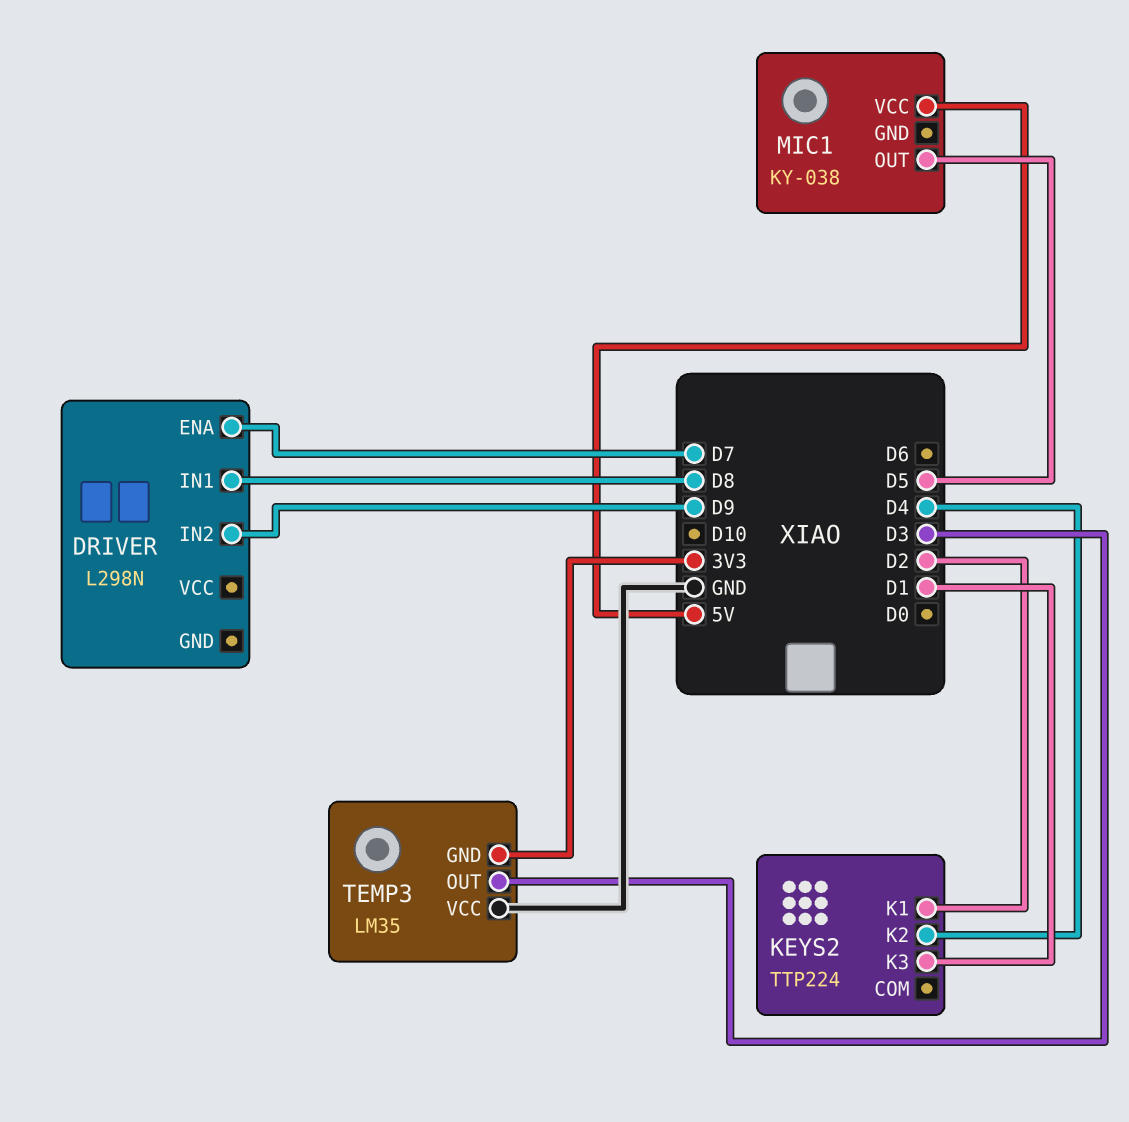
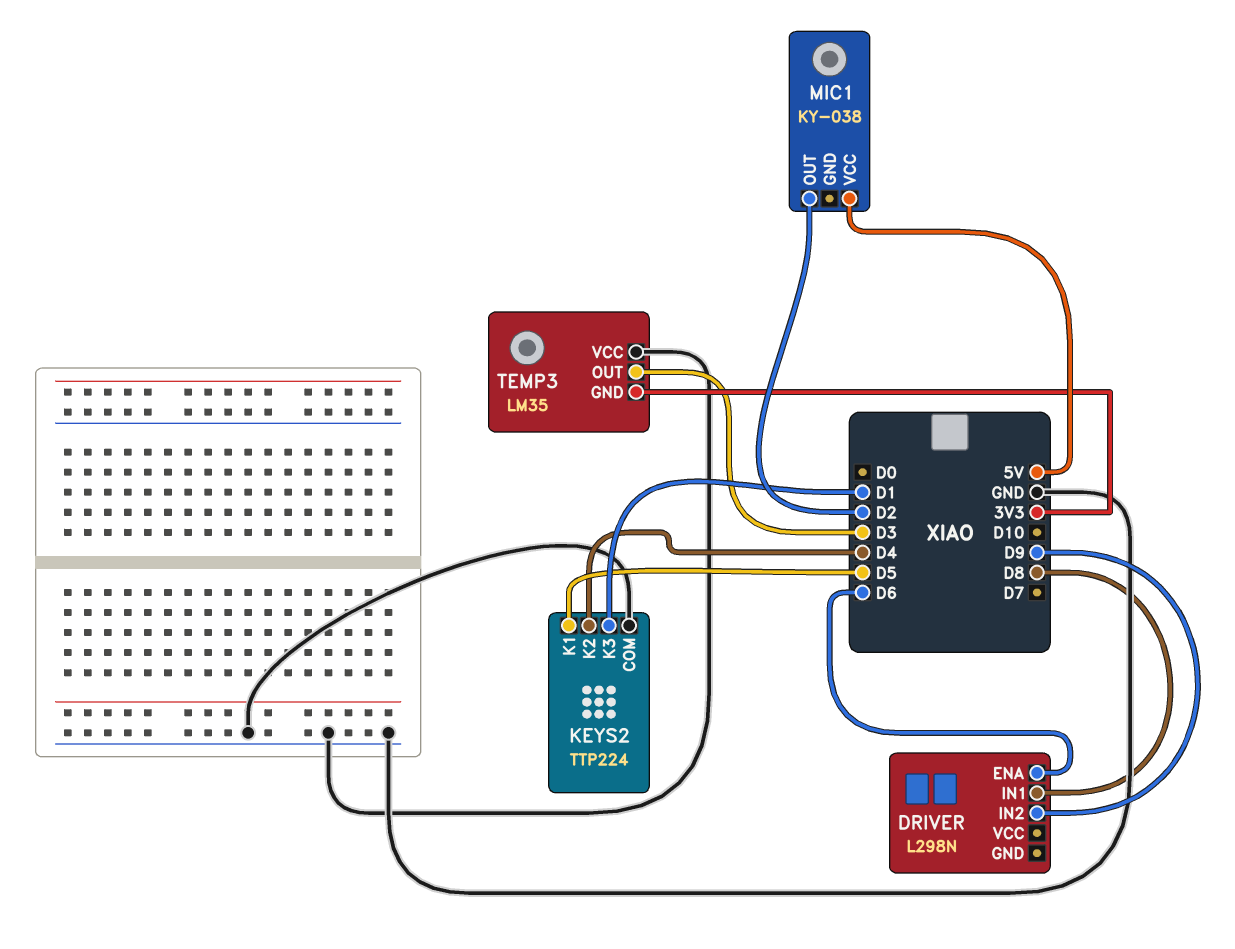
DRIVER pin ENA: D7 -> D6
KEYS2 pin COM: none -> GND
KEYS2 pin K1: D2 -> D5
MIC1 pin OUT: D5 -> D2

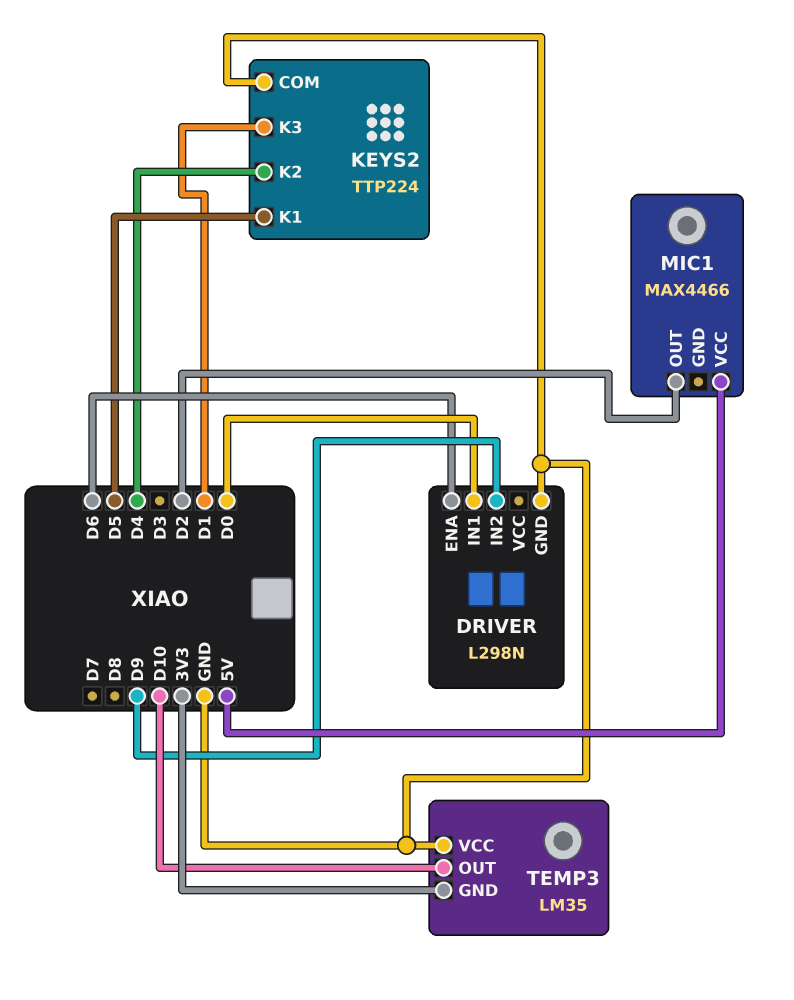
DRIVER pin GND: none -> GND
DRIVER pin IN1: D8 -> D0
MIC1: KY-038 -> MAX4466
TEMP3 pin OUT: D3 -> D10

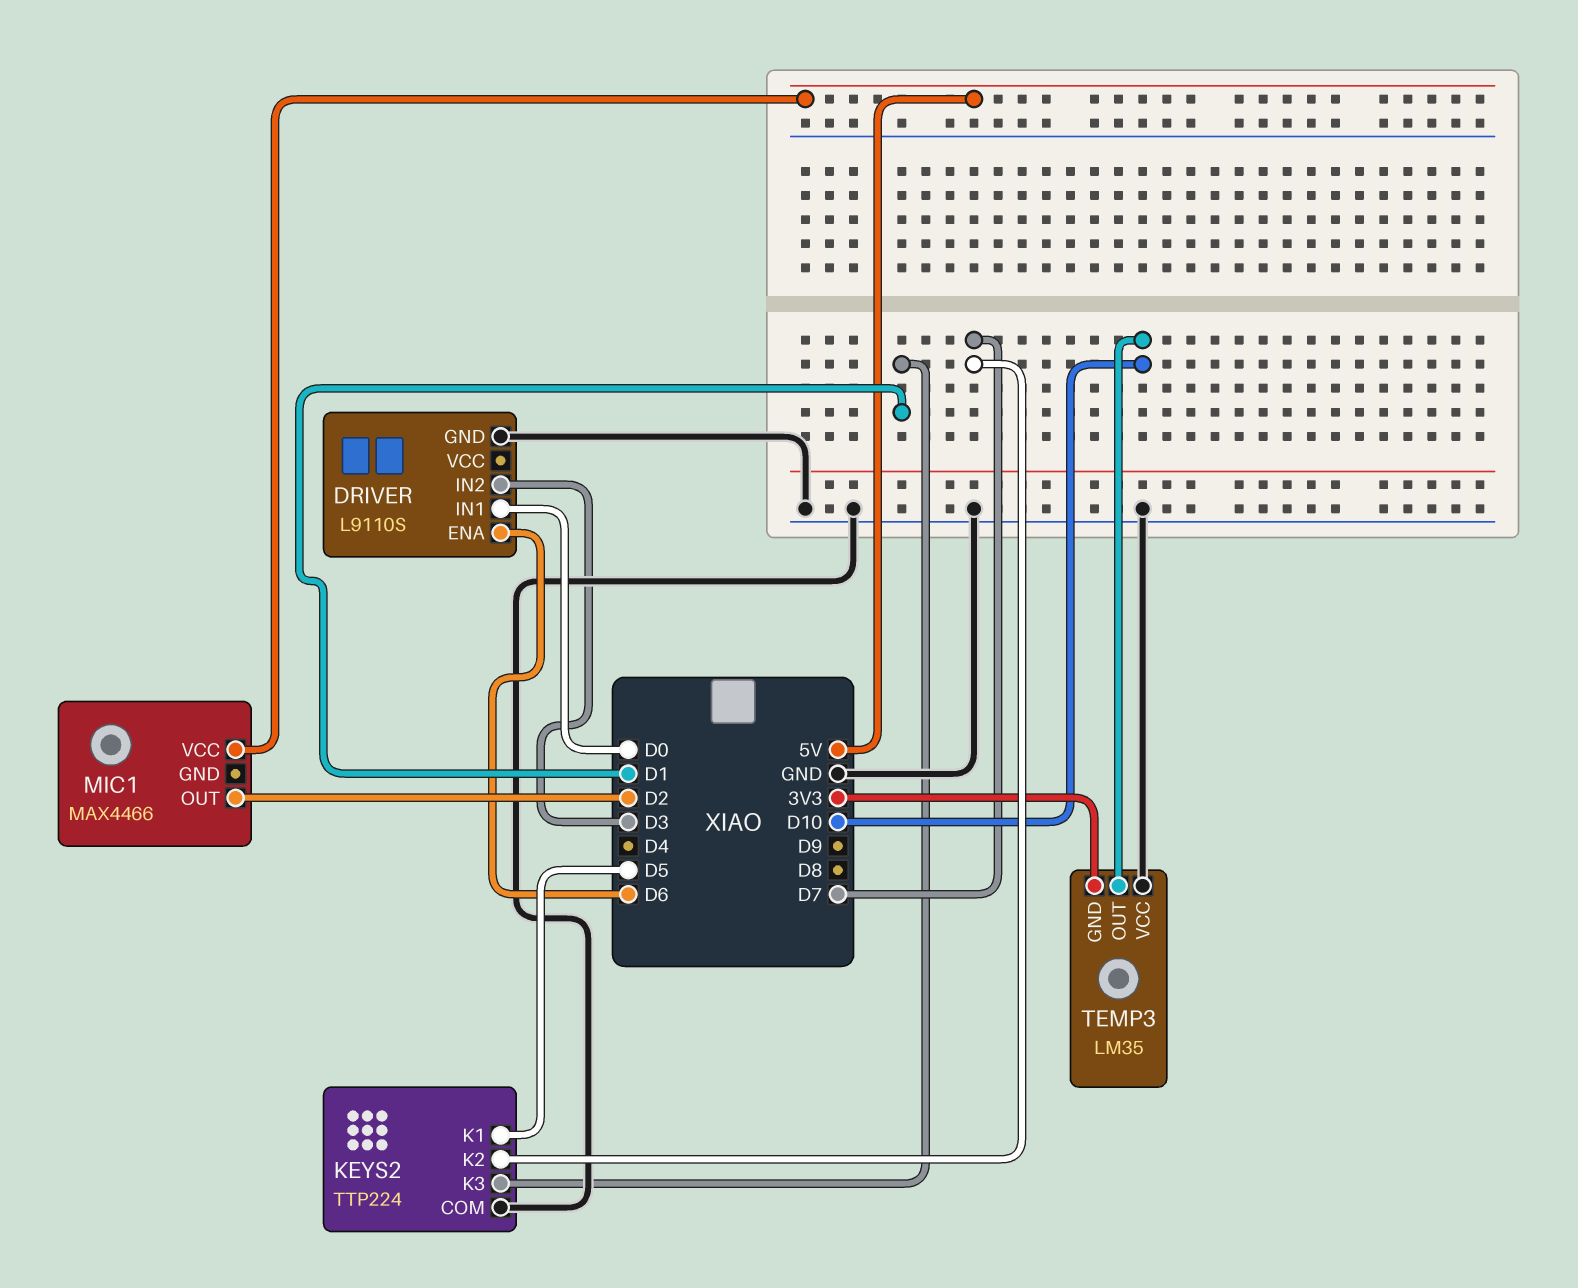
DRIVER: L298N -> L9110S
DRIVER pin IN2: D9 -> D3
KEYS2 pin K2: D4 -> D7

